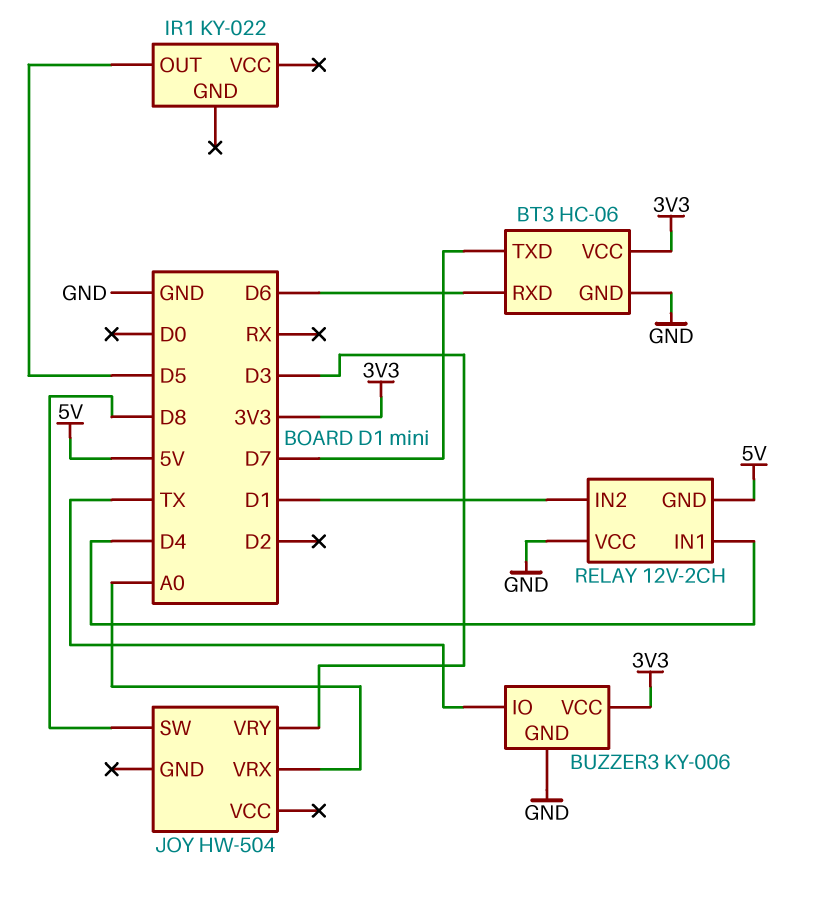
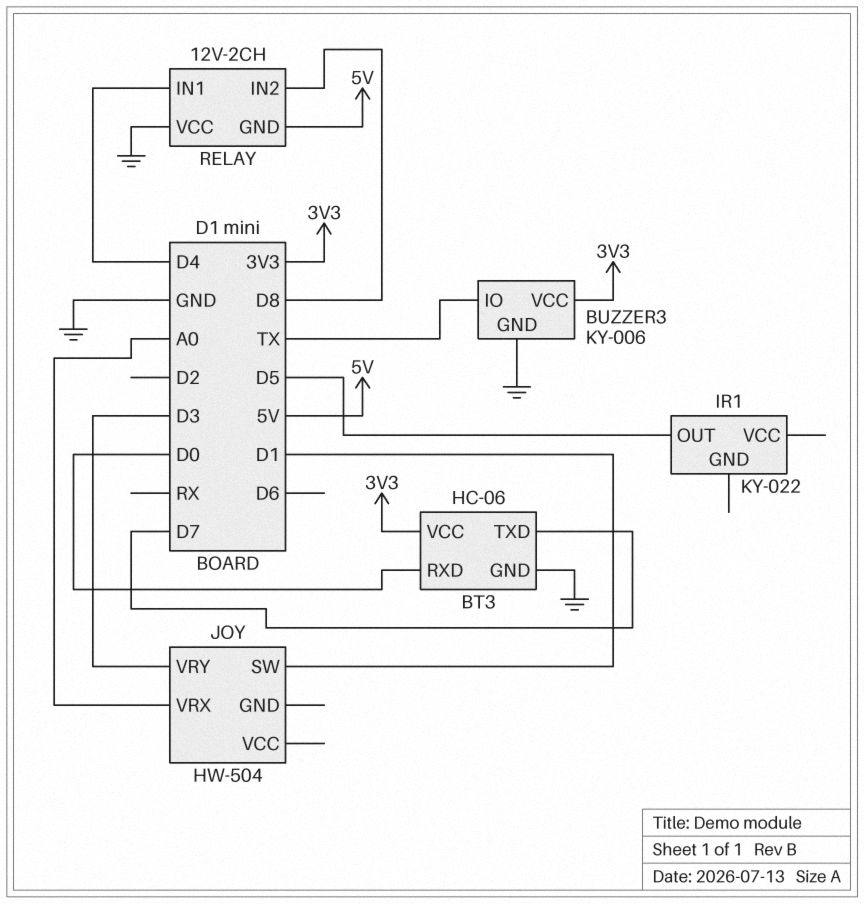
BT3 pin RXD: D6 -> D0
JOY pin SW: D8 -> D1
RELAY pin IN2: D1 -> D8

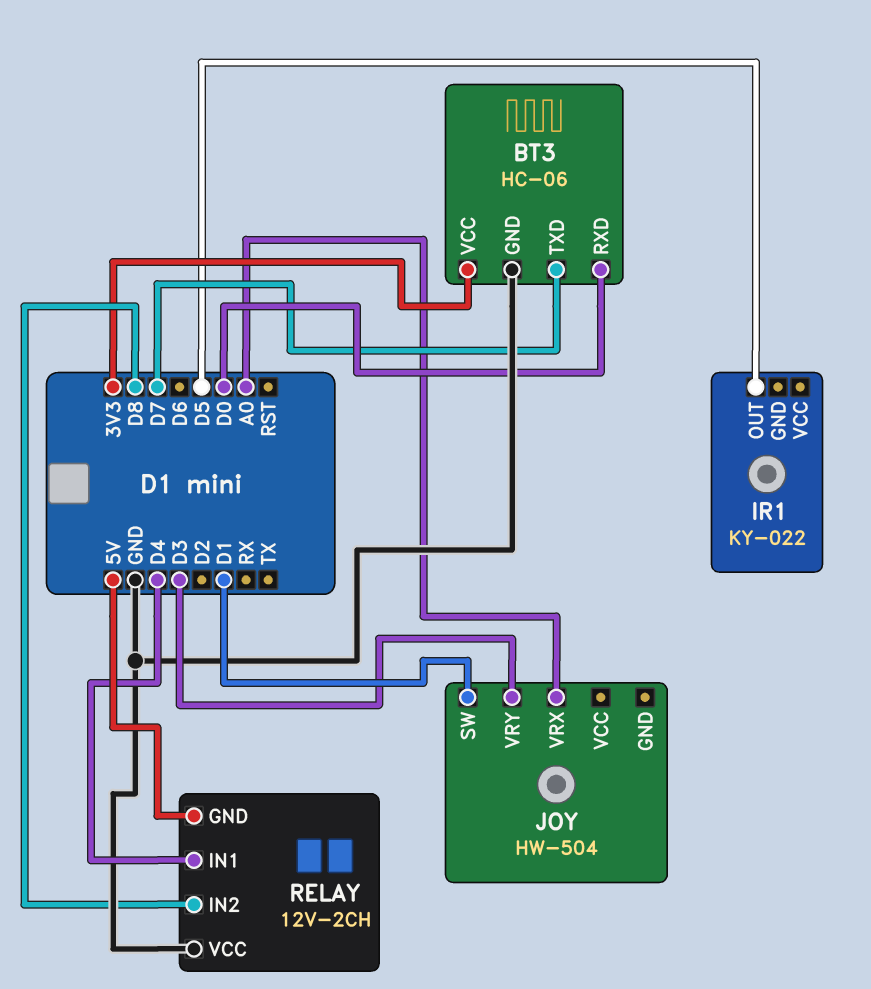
BUZZER3: KY-006 -> none
BUZZER3 pin GND: GND -> none
BUZZER3 pin IO: TX -> none
BUZZER3 pin VCC: 3V3 -> none

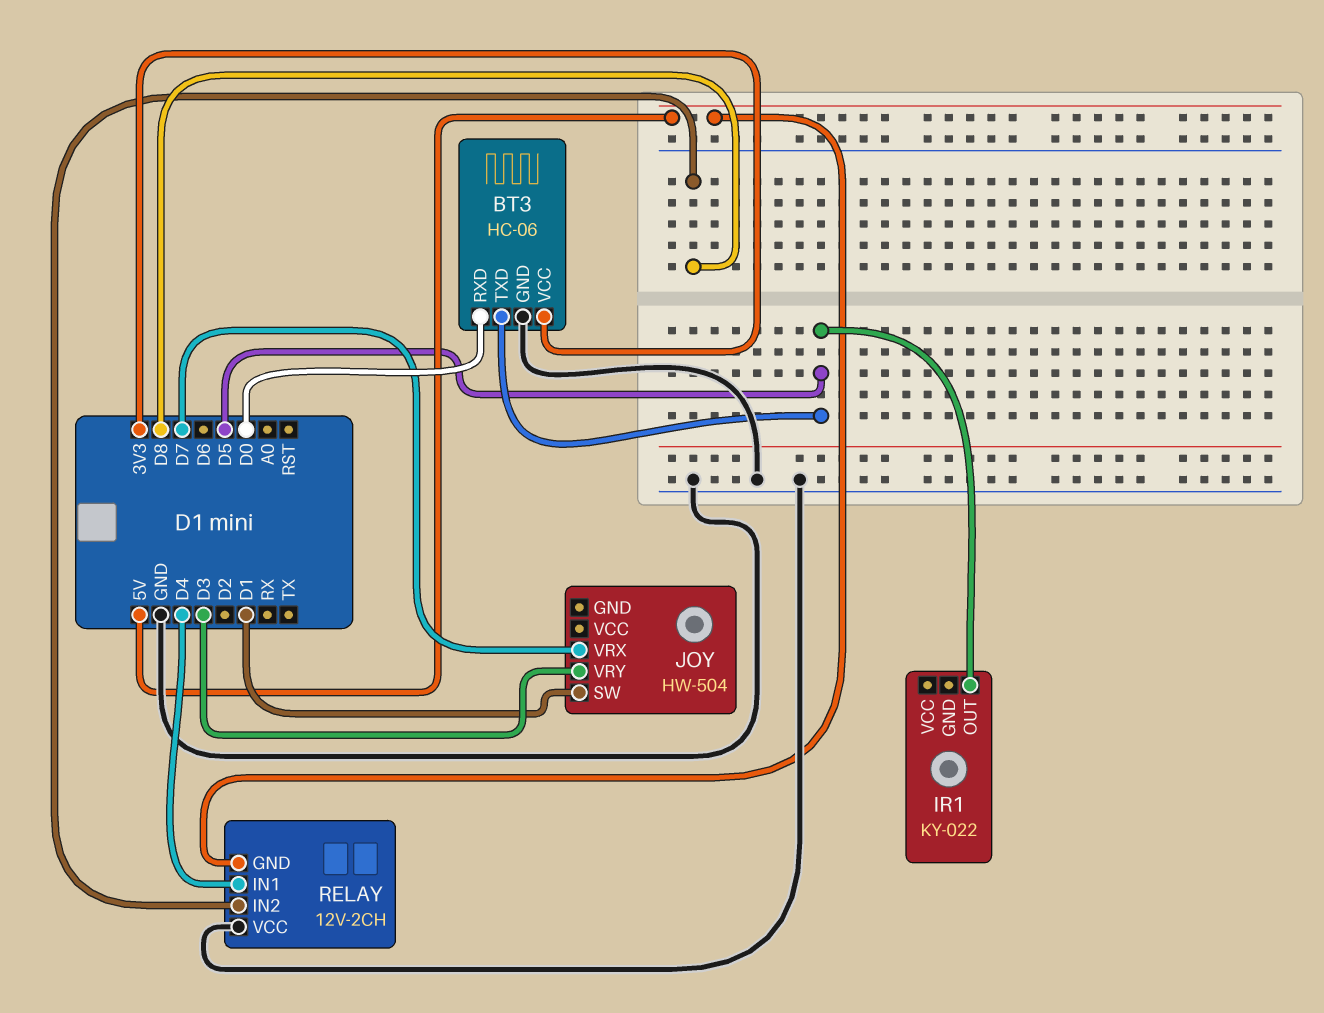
BT3 pin TXD: D7 -> D5
JOY pin VRX: A0 -> D7

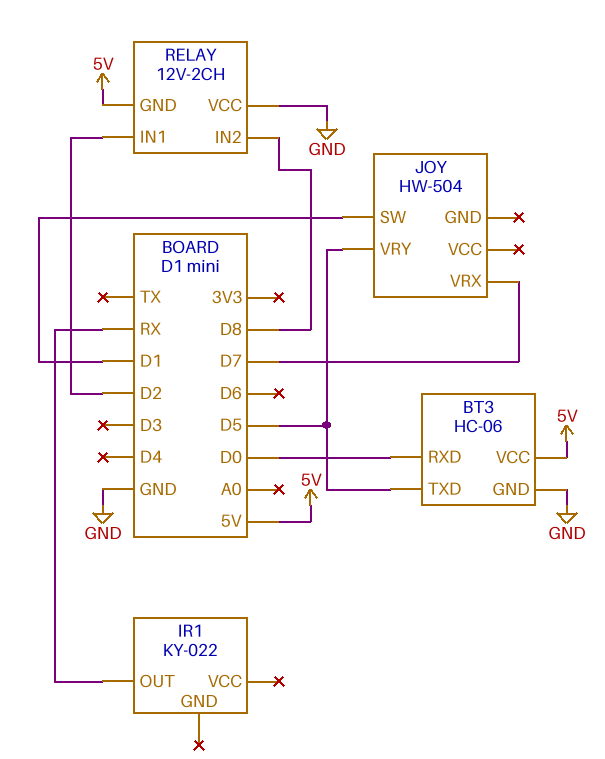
BT3 pin VCC: 3V3 -> 5V
IR1 pin OUT: D5 -> RX
JOY pin VRY: D3 -> D5
RELAY pin IN1: D4 -> D2

